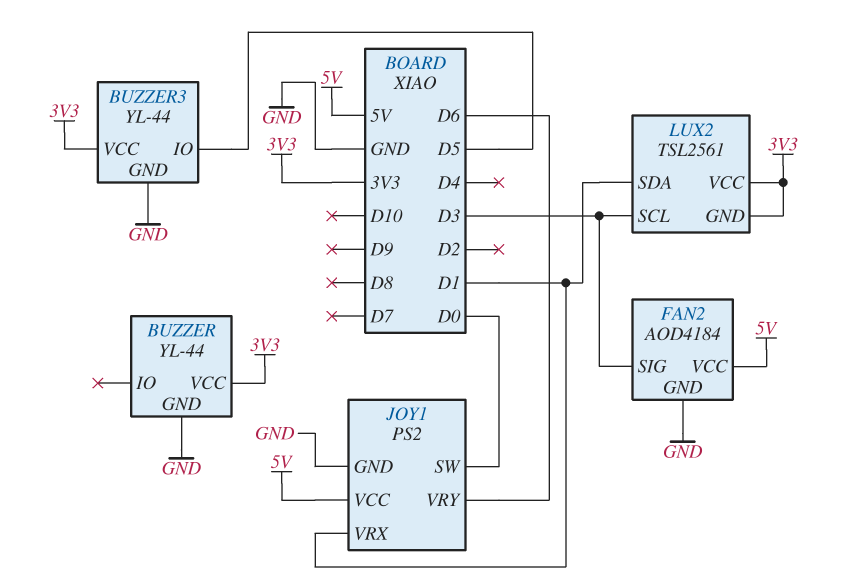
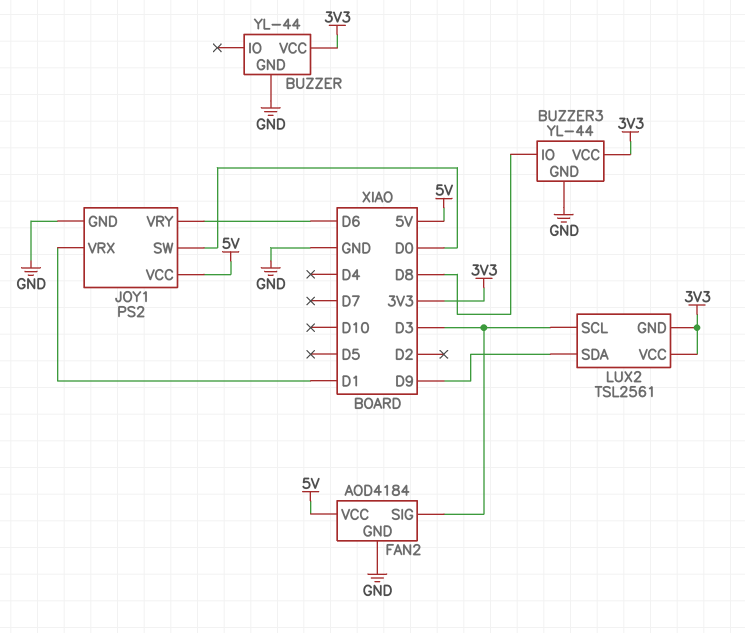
BUZZER3 pin IO: D5 -> D8
LUX2 pin SDA: D1 -> D9

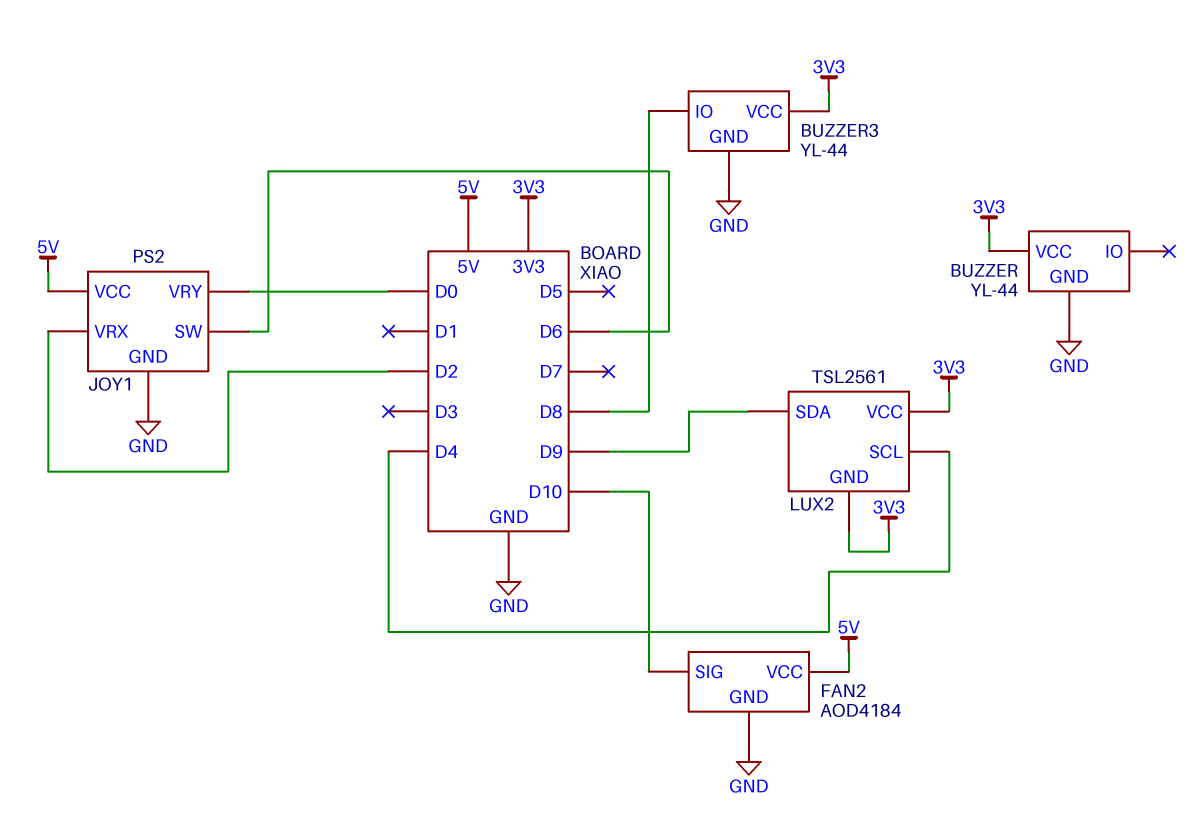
FAN2 pin SIG: D3 -> D10
JOY1 pin SW: D0 -> D6
JOY1 pin VRX: D1 -> D2
JOY1 pin VRY: D6 -> D0
LUX2 pin SCL: D3 -> D4

